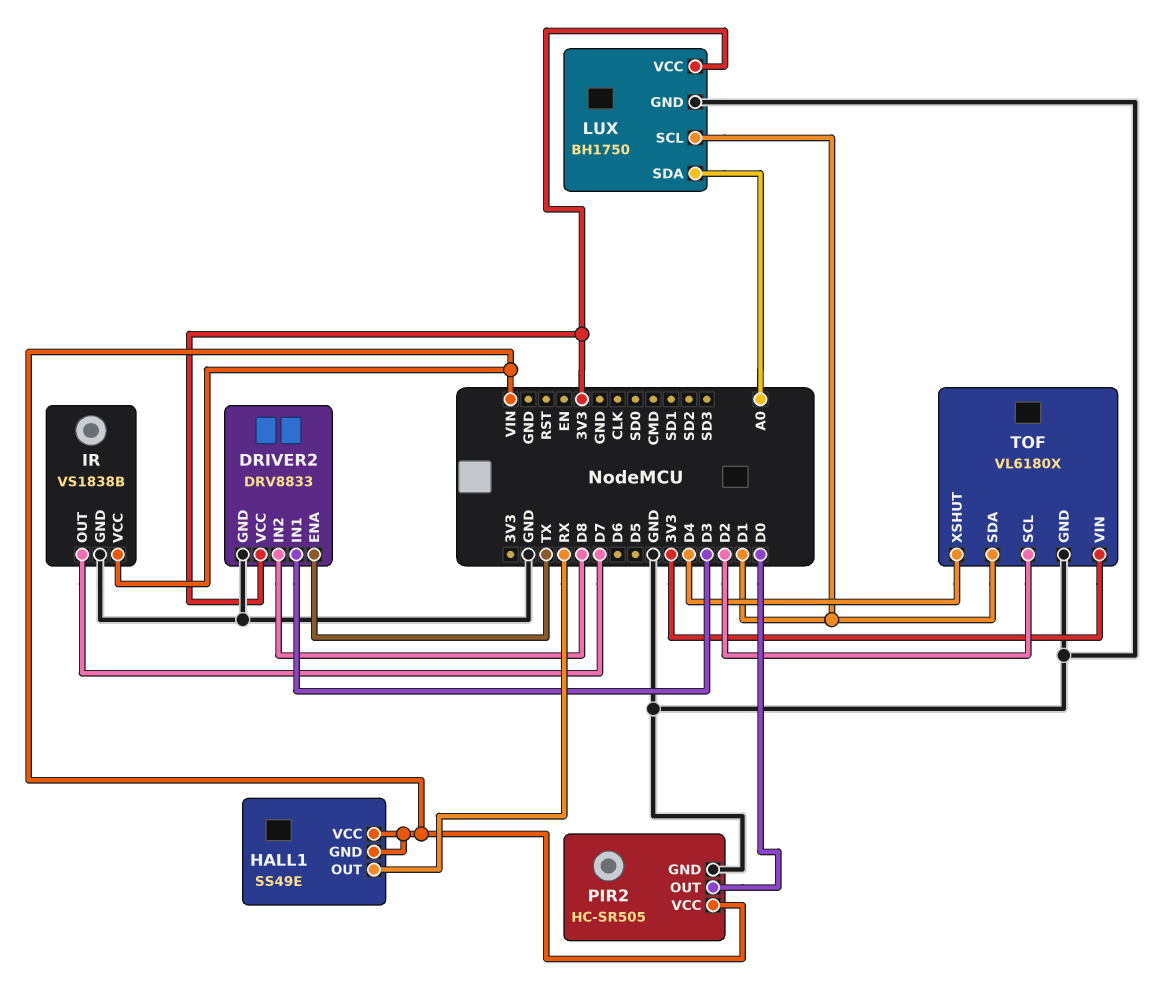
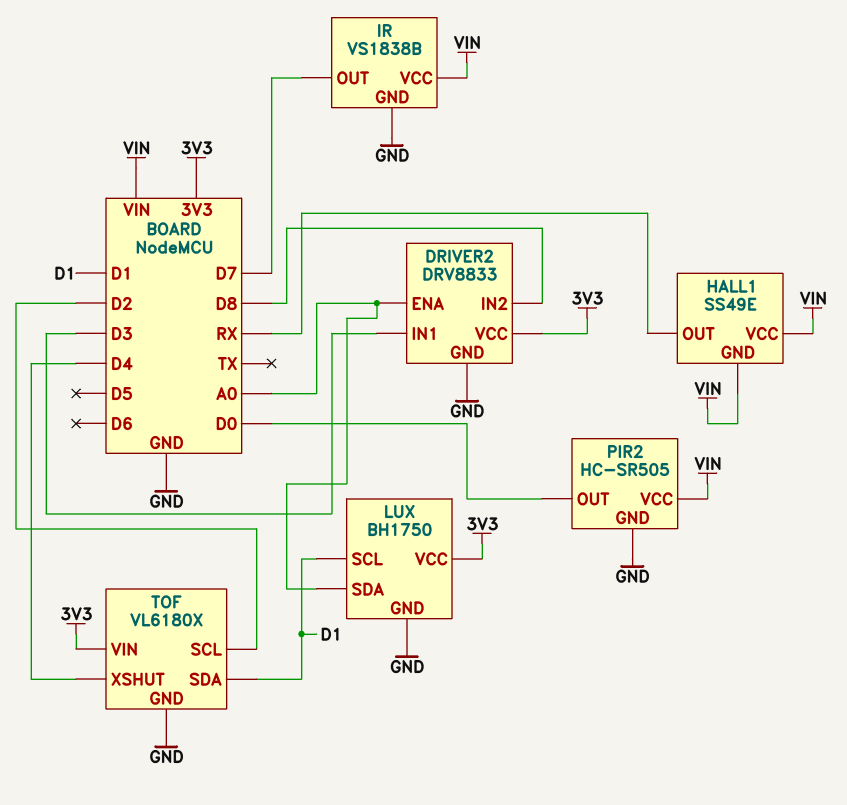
DRIVER2 pin ENA: TX -> A0

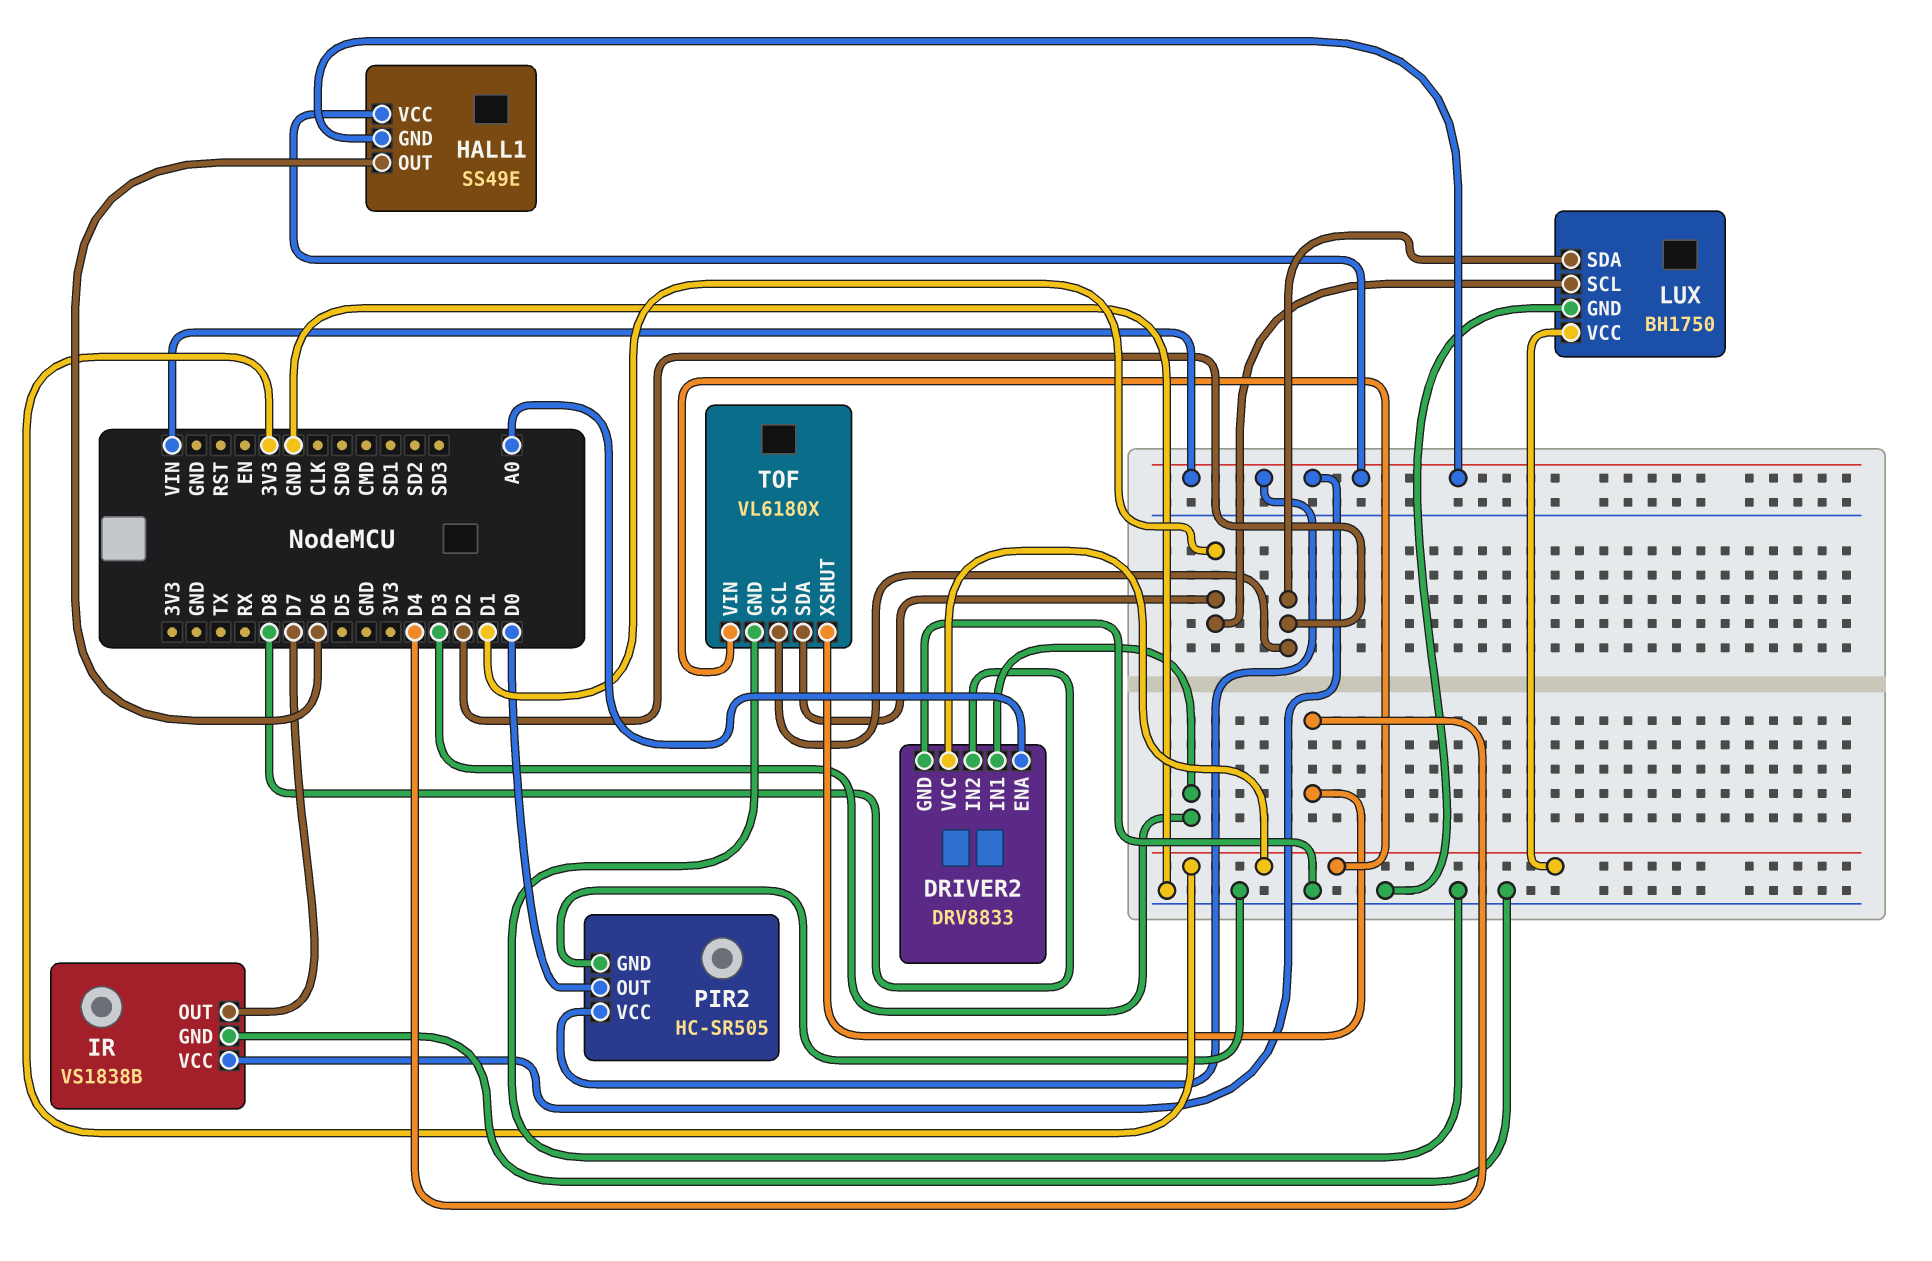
HALL1 pin OUT: RX -> D6
LUX pin SDA: A0 -> D2

